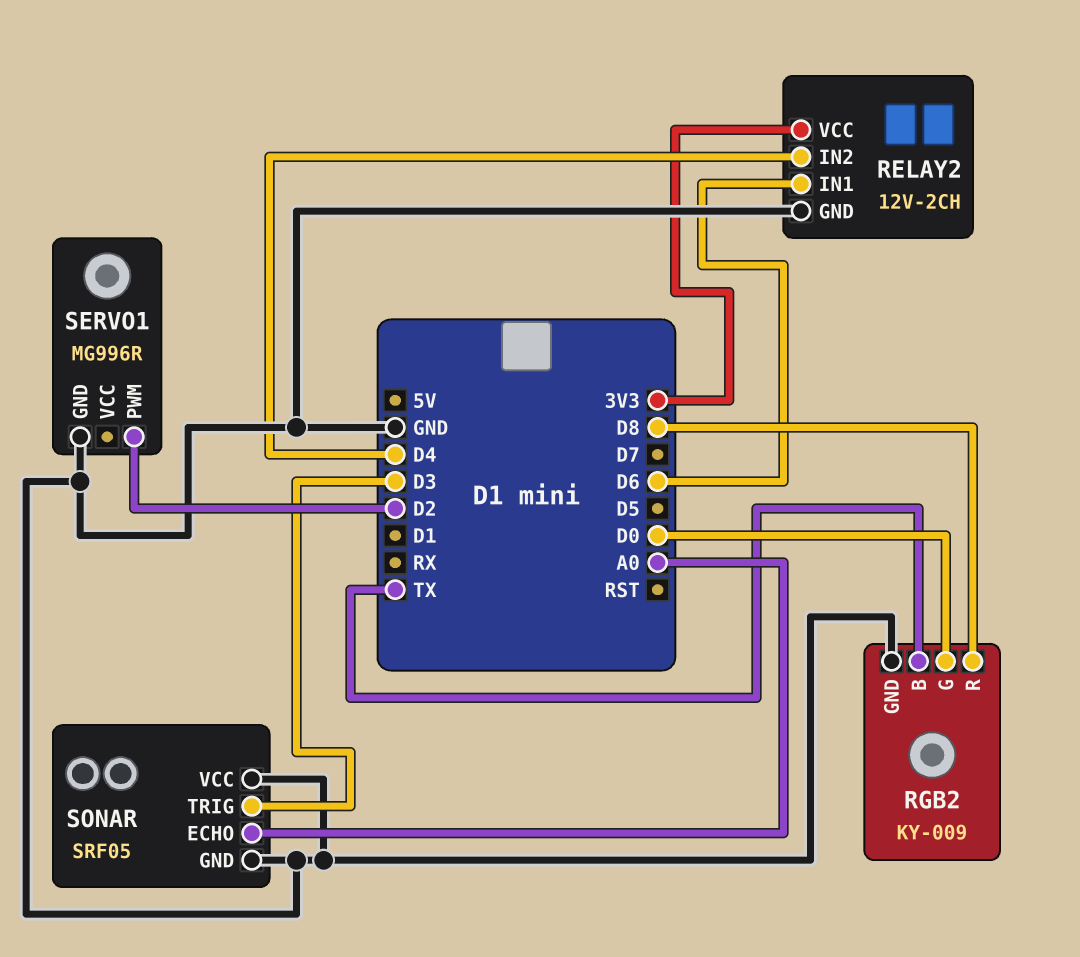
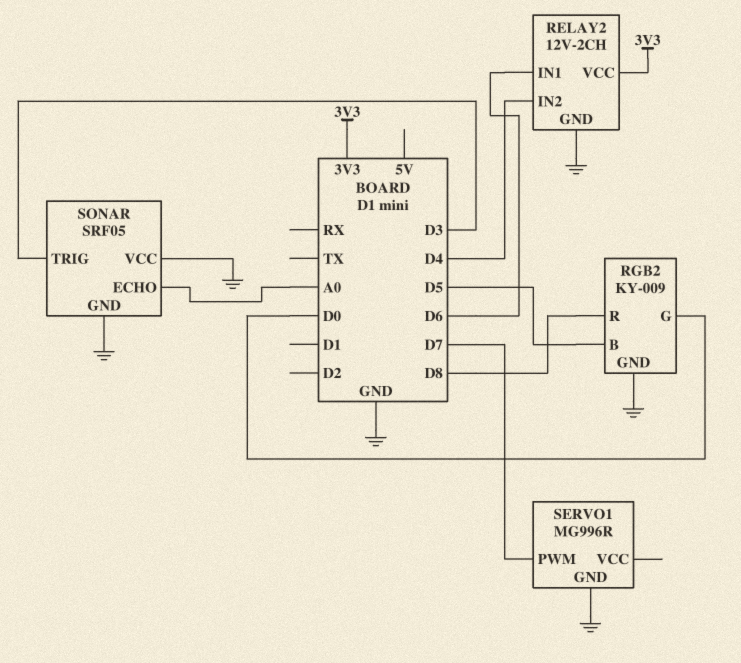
RGB2 pin B: TX -> D5
SERVO1 pin PWM: D2 -> D7

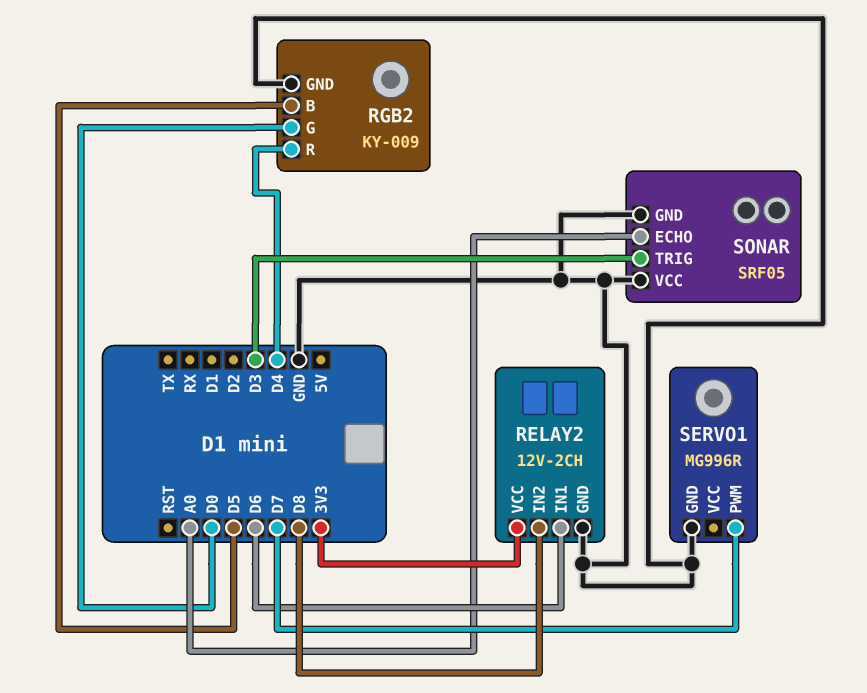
RELAY2 pin IN2: D4 -> D8
RGB2 pin R: D8 -> D4

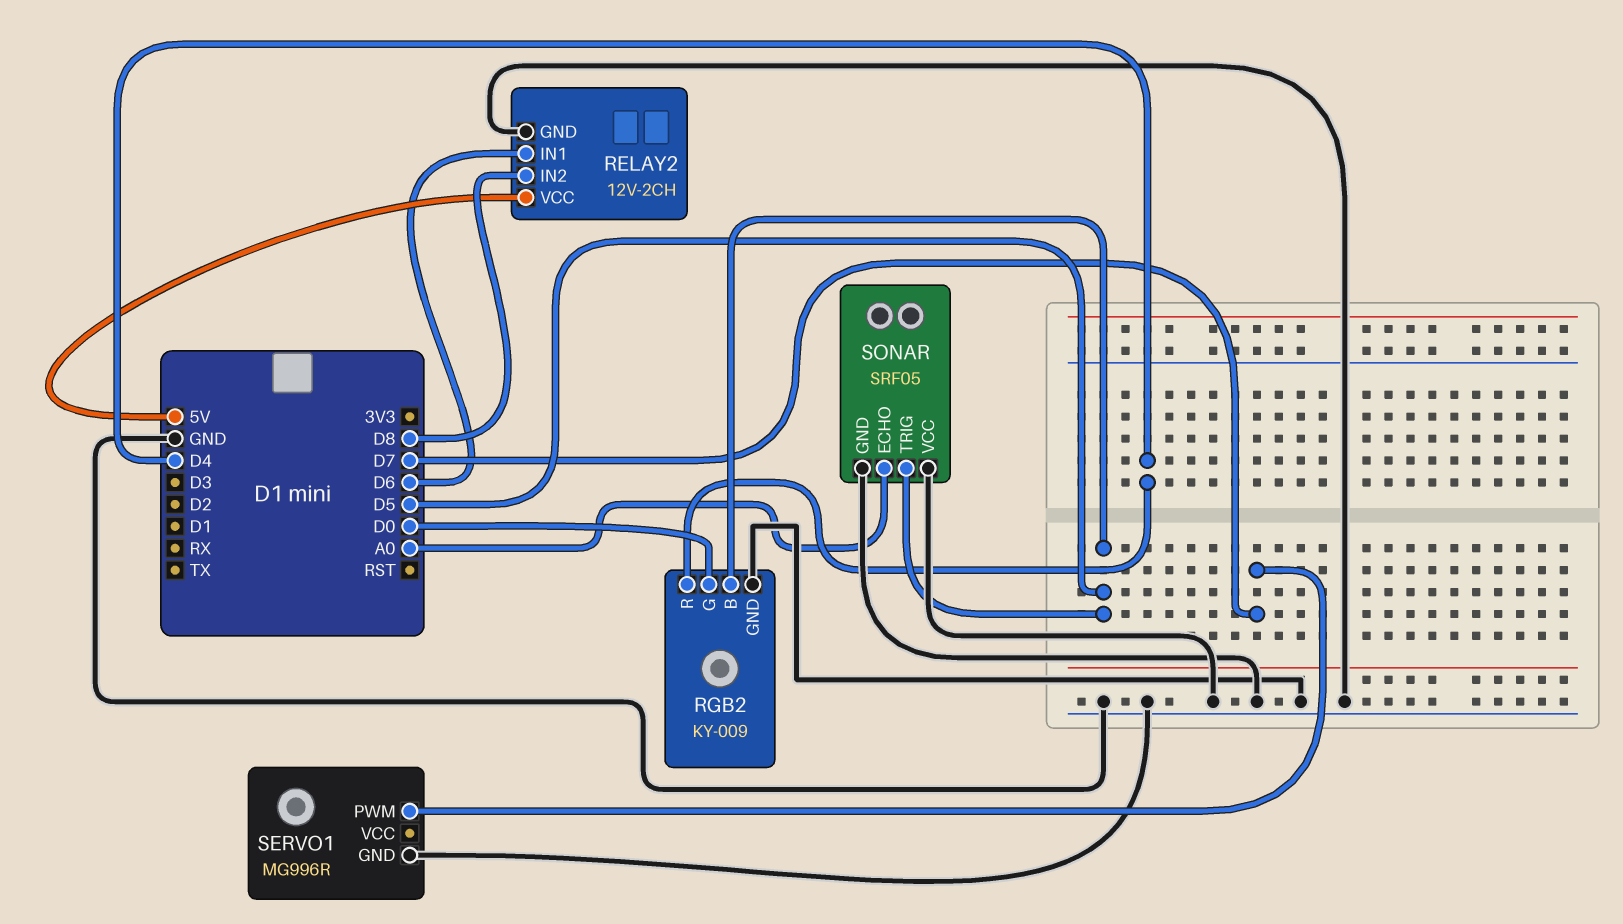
RELAY2 pin VCC: 3V3 -> 5V
SONAR pin TRIG: D3 -> D5

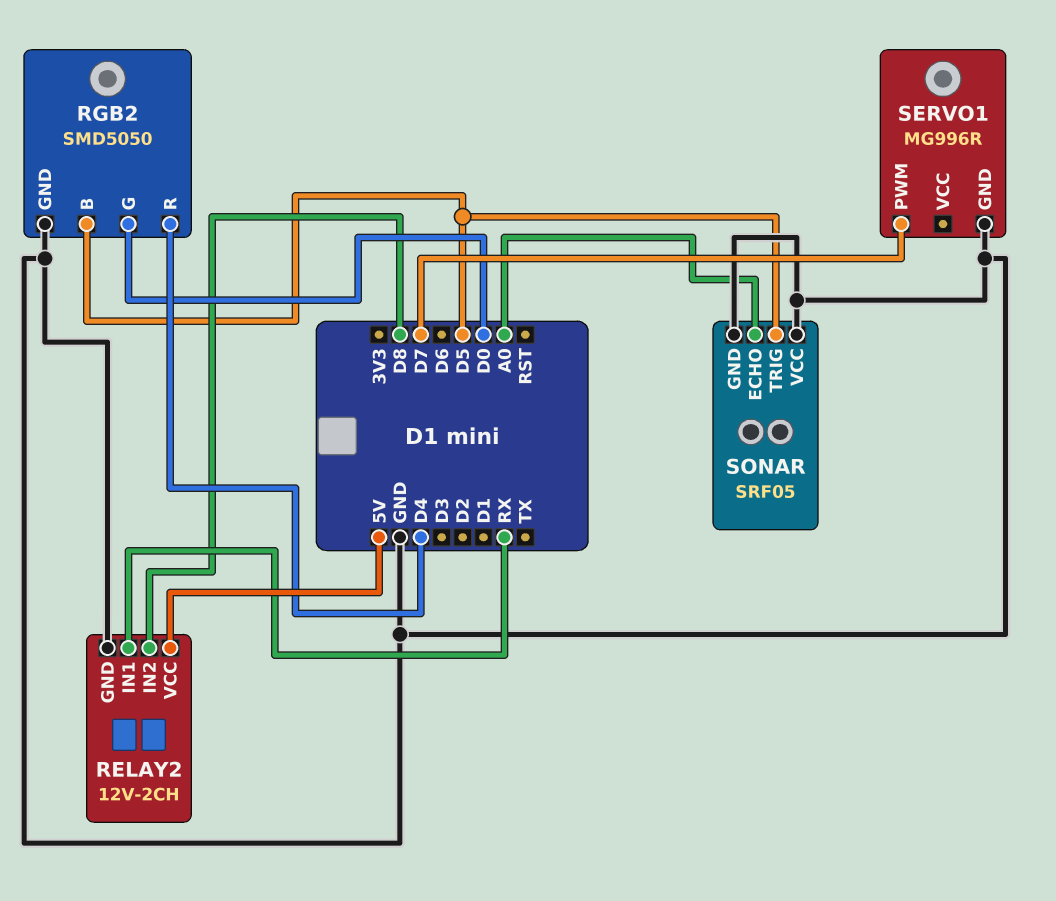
RELAY2 pin IN1: D6 -> RX
RGB2: KY-009 -> SMD5050

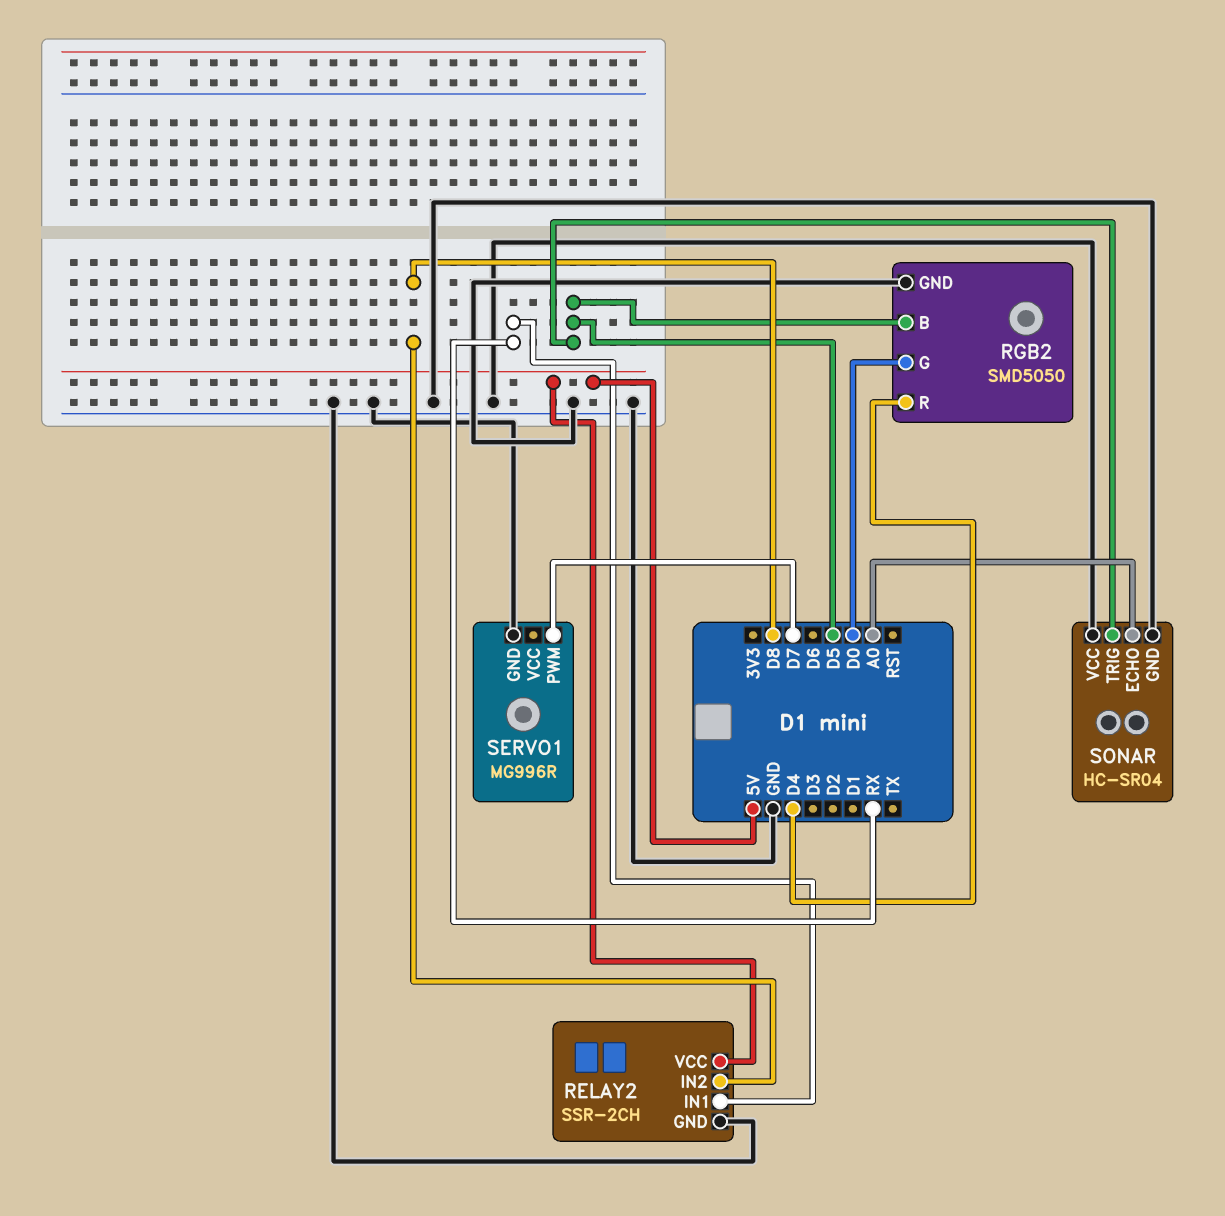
RELAY2: 12V-2CH -> SSR-2CH
SONAR: SRF05 -> HC-SR04

